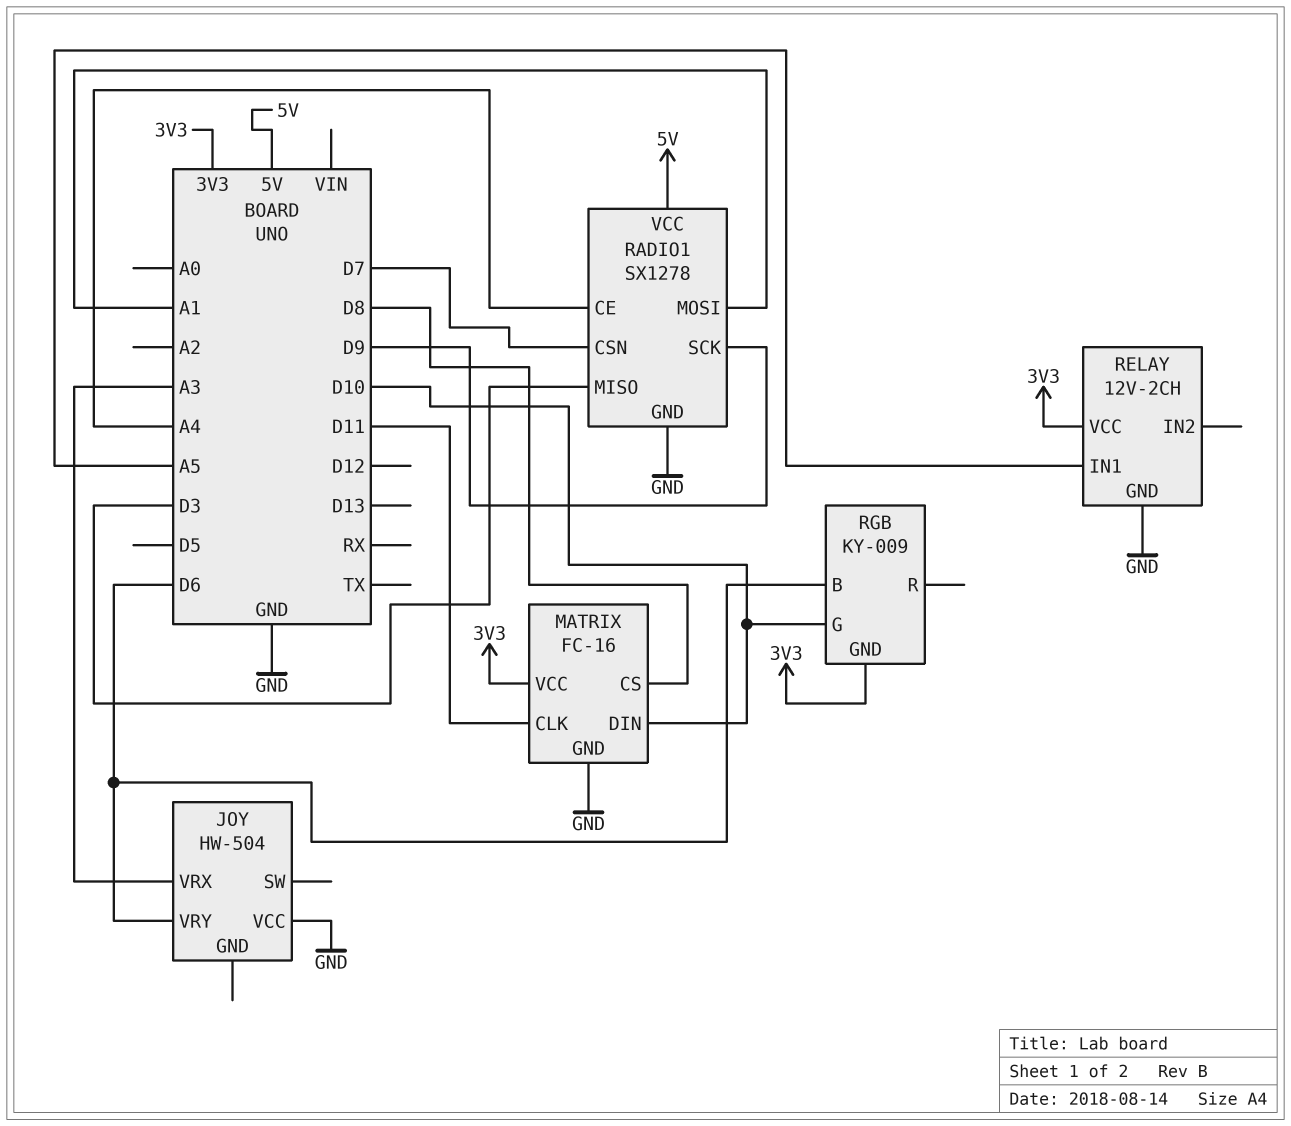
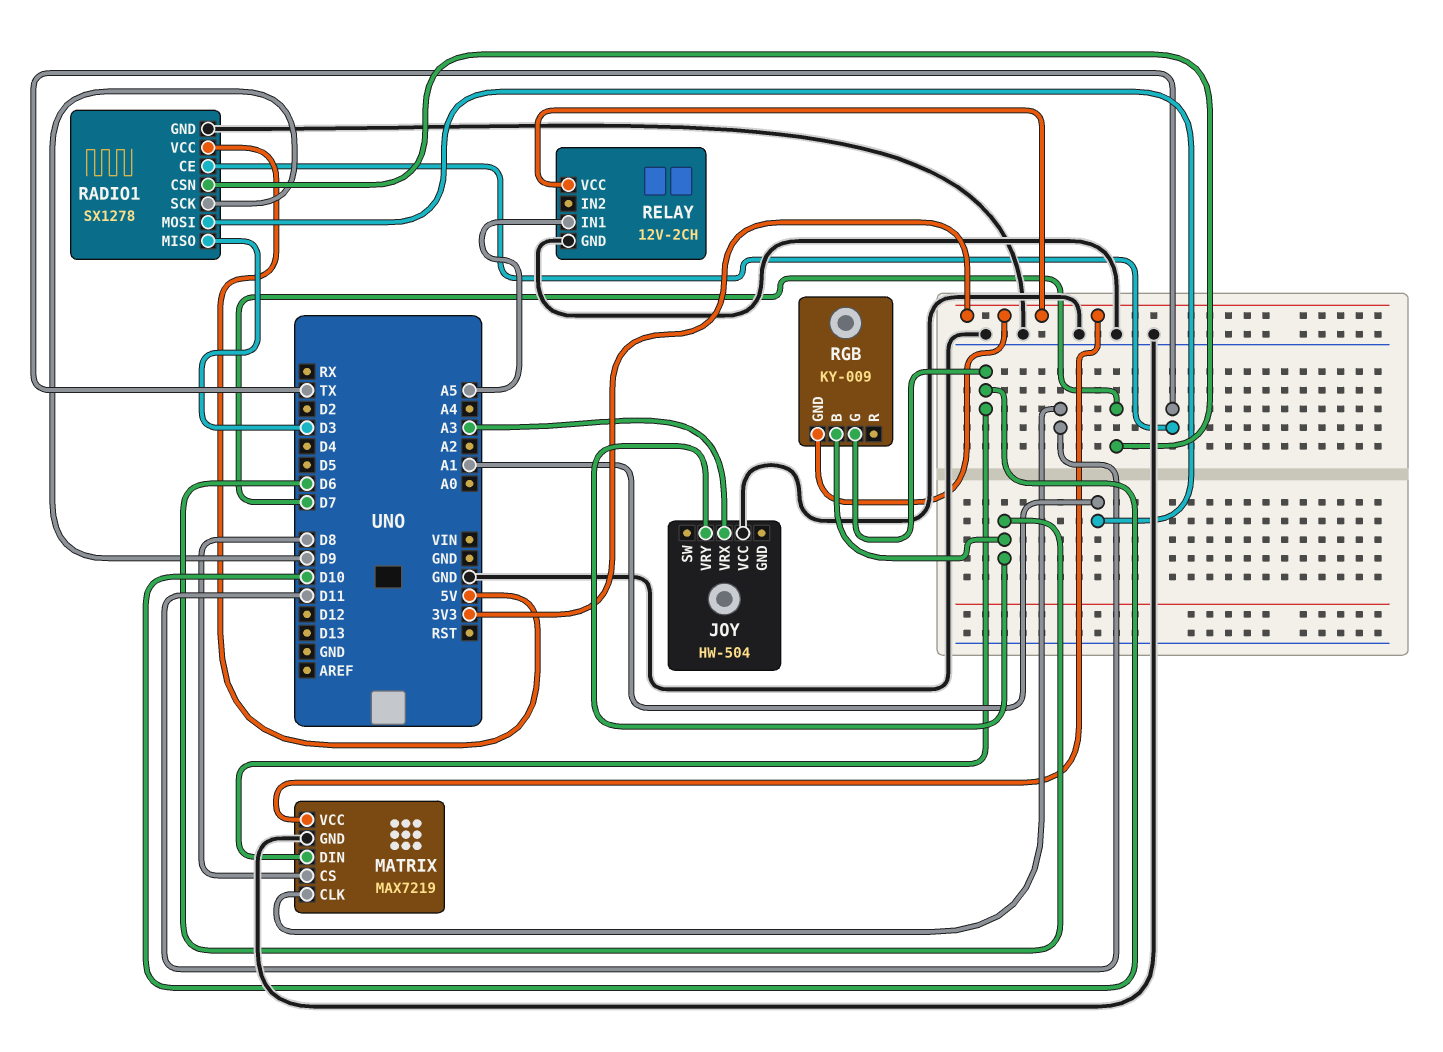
MATRIX: FC-16 -> MAX7219
RADIO1 pin CE: A4 -> TX

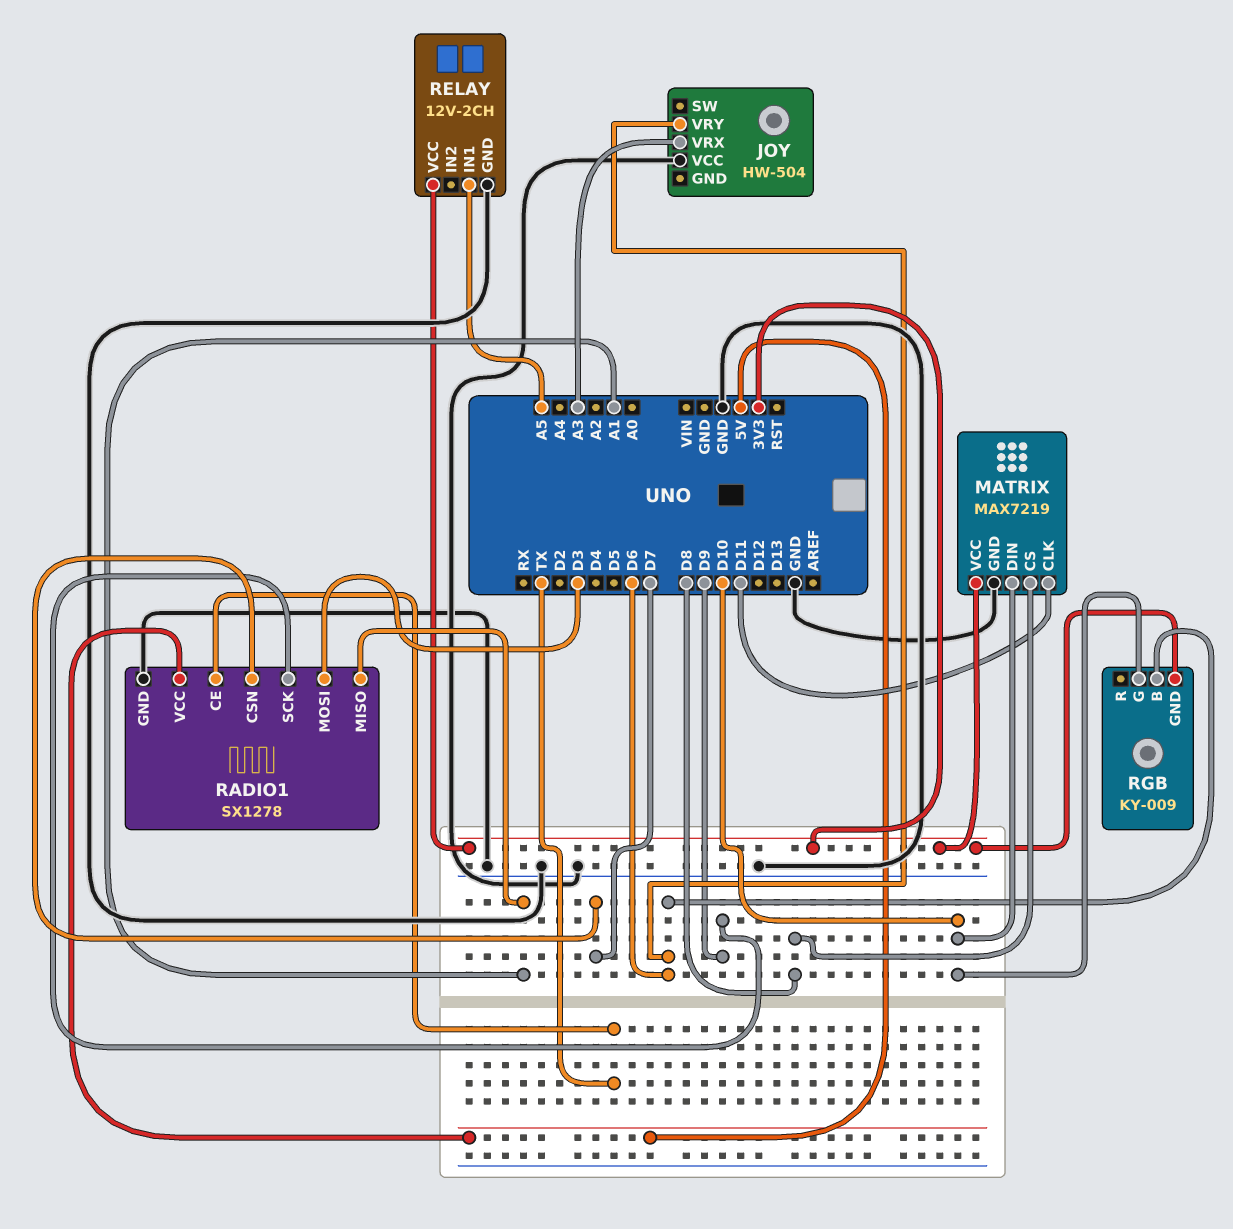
RADIO1 pin MISO: D3 -> A1
RADIO1 pin MOSI: A1 -> D3

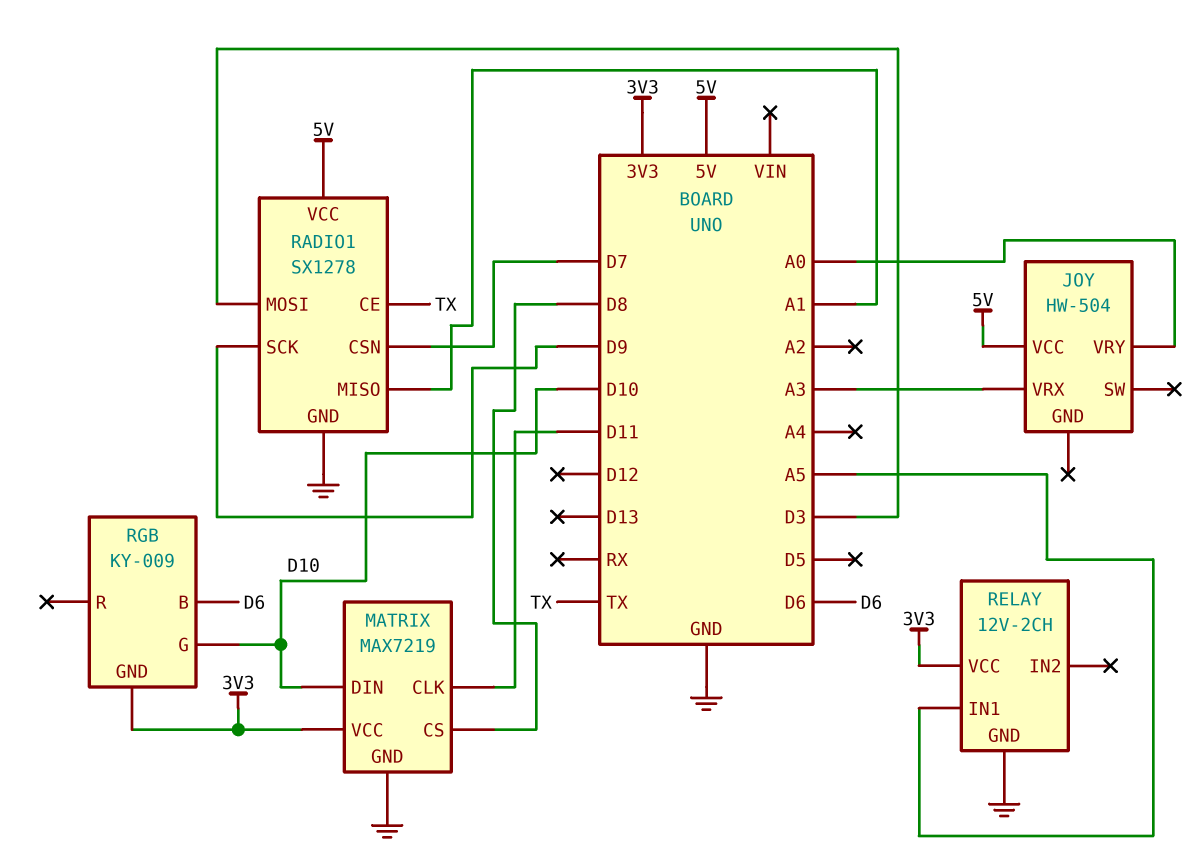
JOY pin VCC: GND -> 5V
JOY pin VRY: D6 -> A0

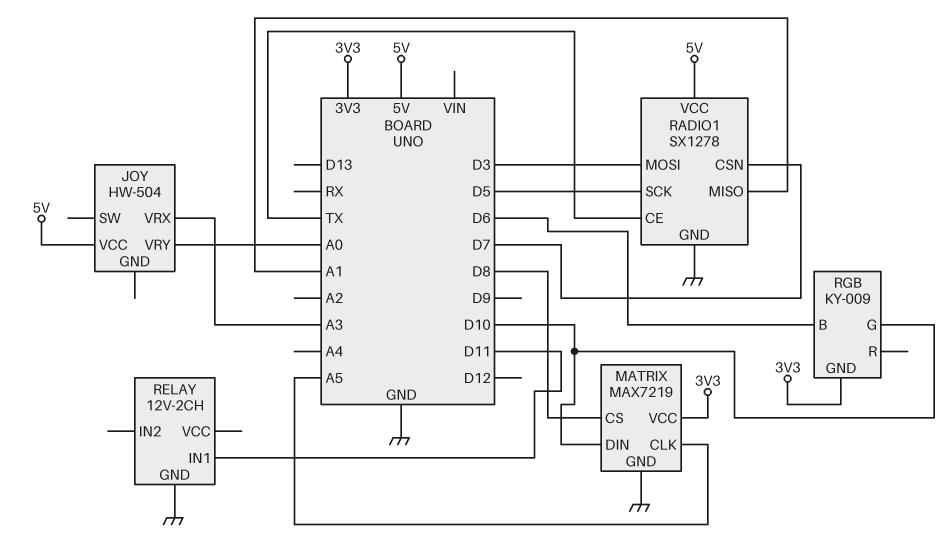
MATRIX pin CLK: D11 -> A5
RADIO1 pin SCK: D9 -> D5
RELAY pin IN1: A5 -> D11
RELAY pin VCC: 3V3 -> none

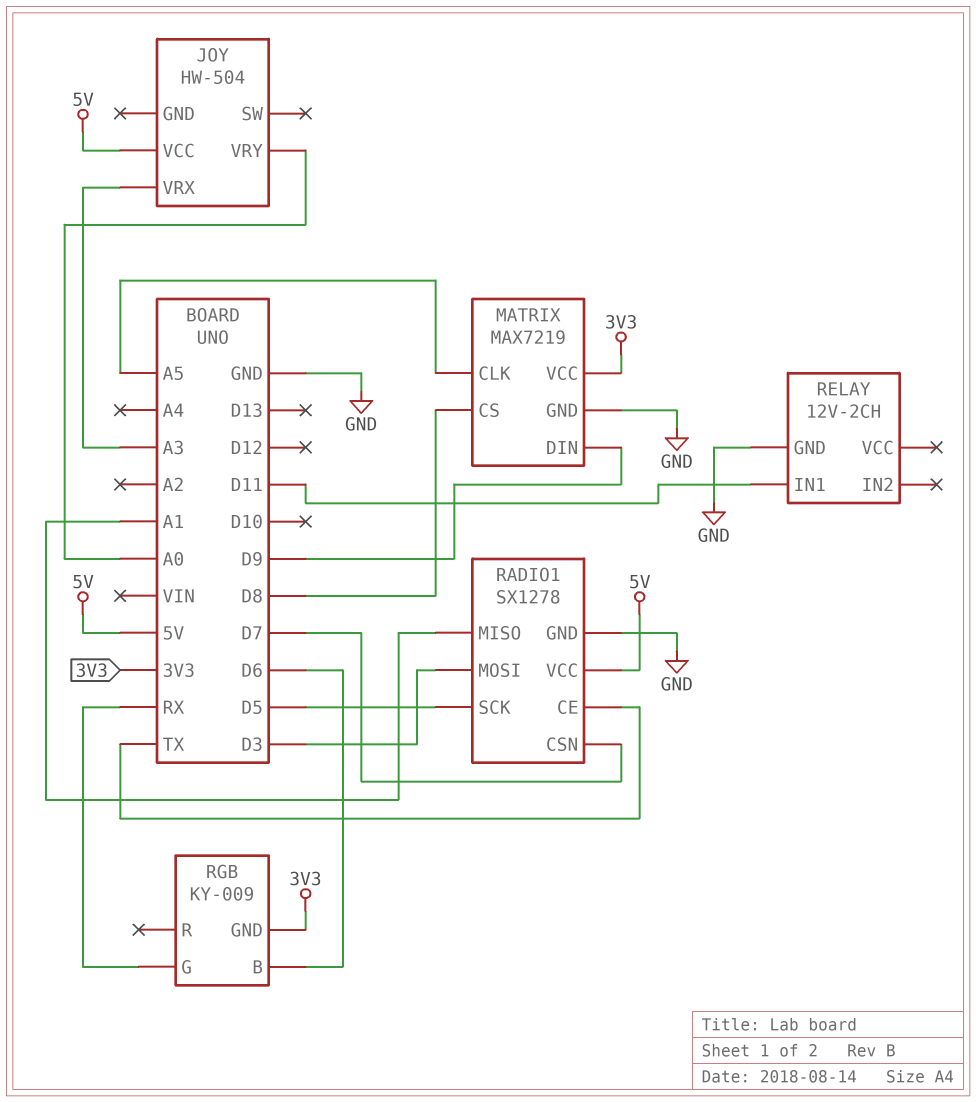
MATRIX pin DIN: D10 -> D9
RGB pin G: D10 -> RX

